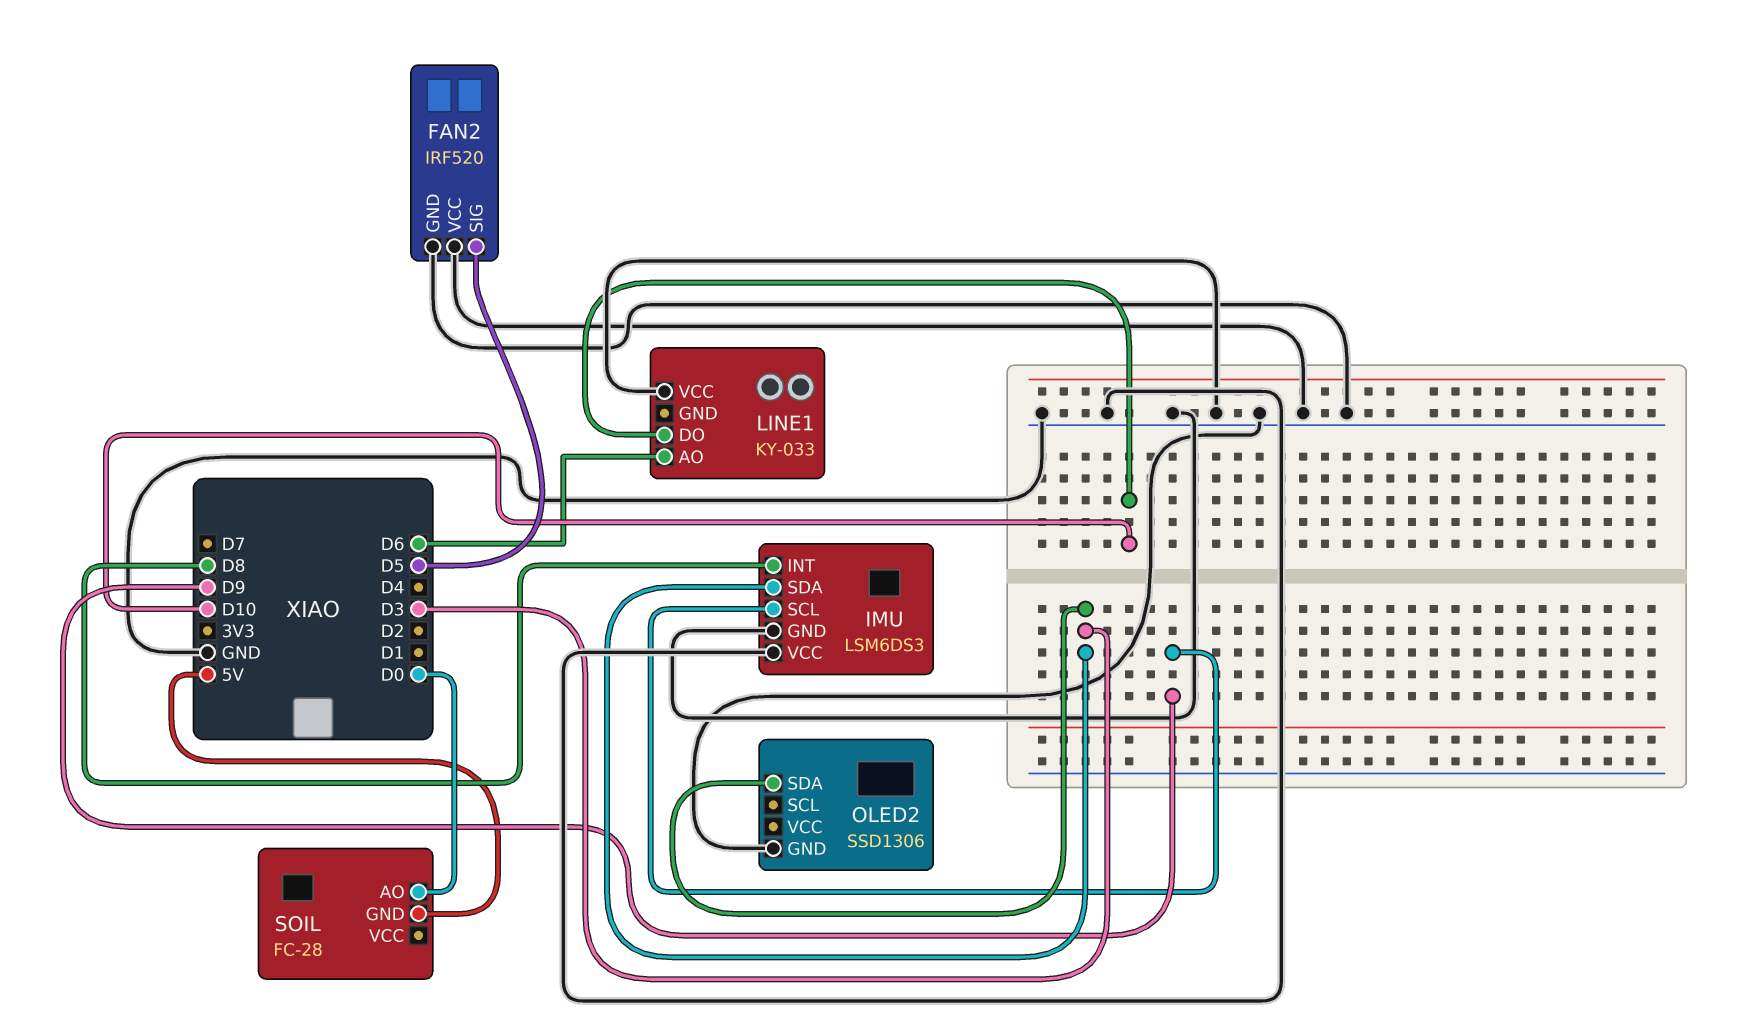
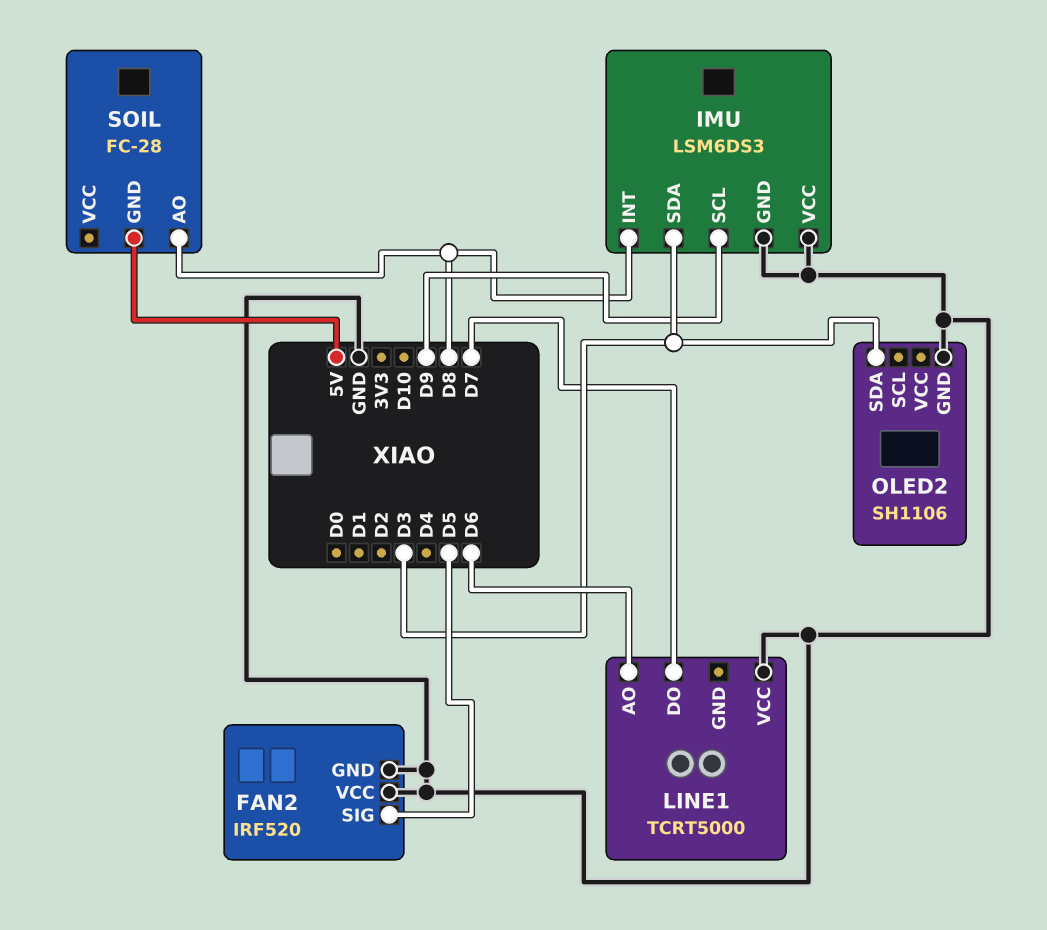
LINE1: KY-033 -> TCRT5000
LINE1 pin DO: D10 -> D7
OLED2: SSD1306 -> SH1106
SOIL pin AO: D0 -> D8

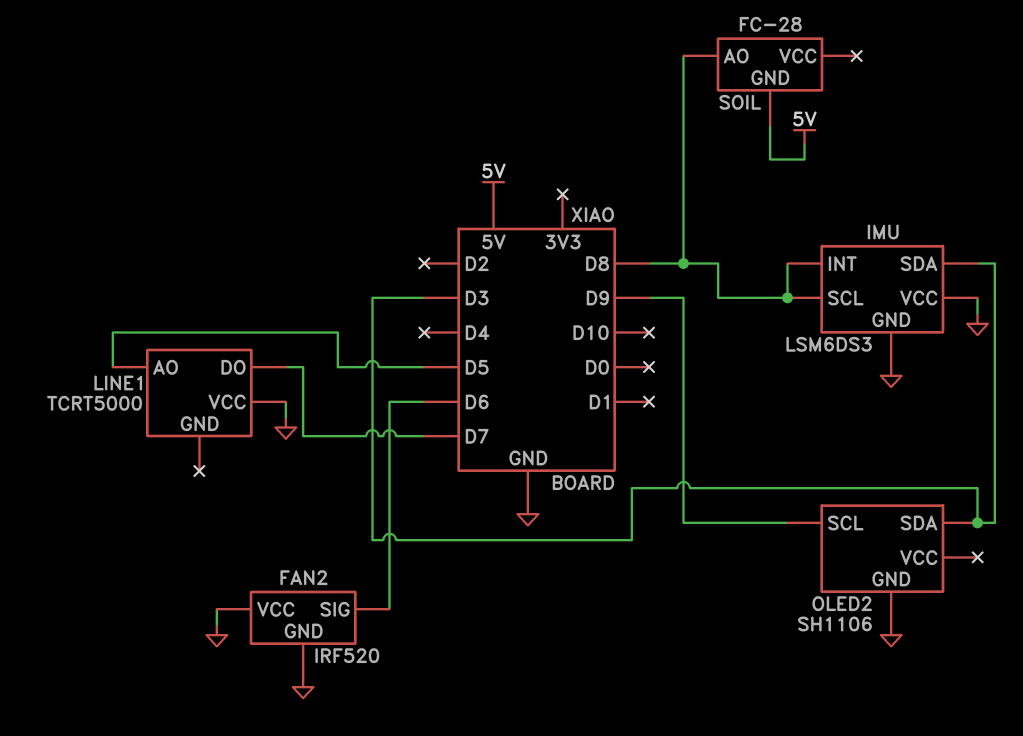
FAN2 pin SIG: D5 -> D6
IMU pin SCL: D9 -> D8
LINE1 pin AO: D6 -> D5
OLED2 pin SCL: none -> D9

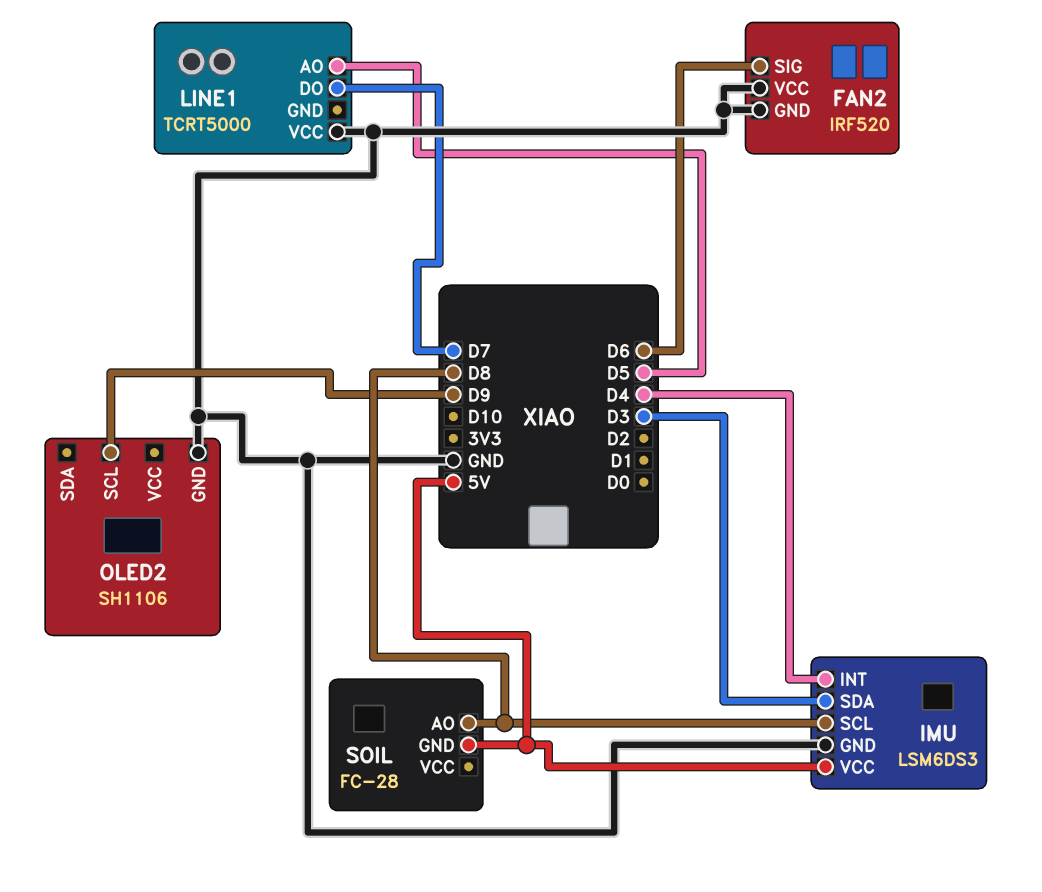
IMU pin INT: D8 -> D4
IMU pin VCC: GND -> 5V
OLED2 pin SDA: D3 -> none

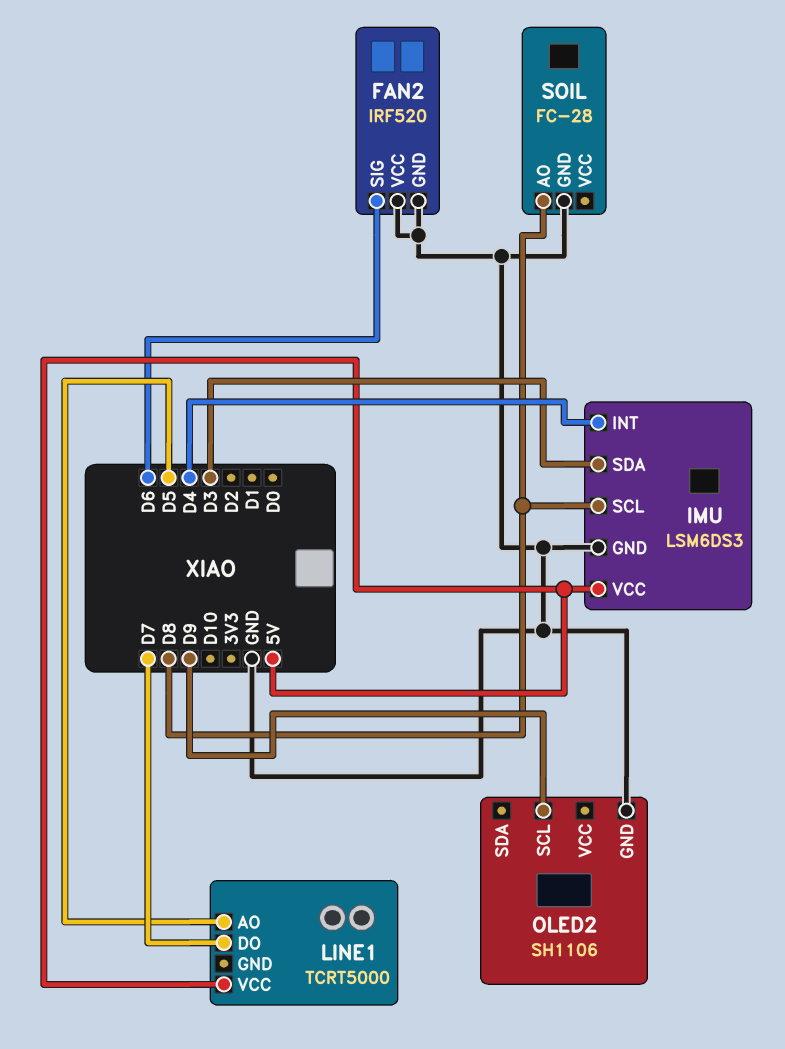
LINE1 pin VCC: GND -> 5V
SOIL pin GND: 5V -> GND

